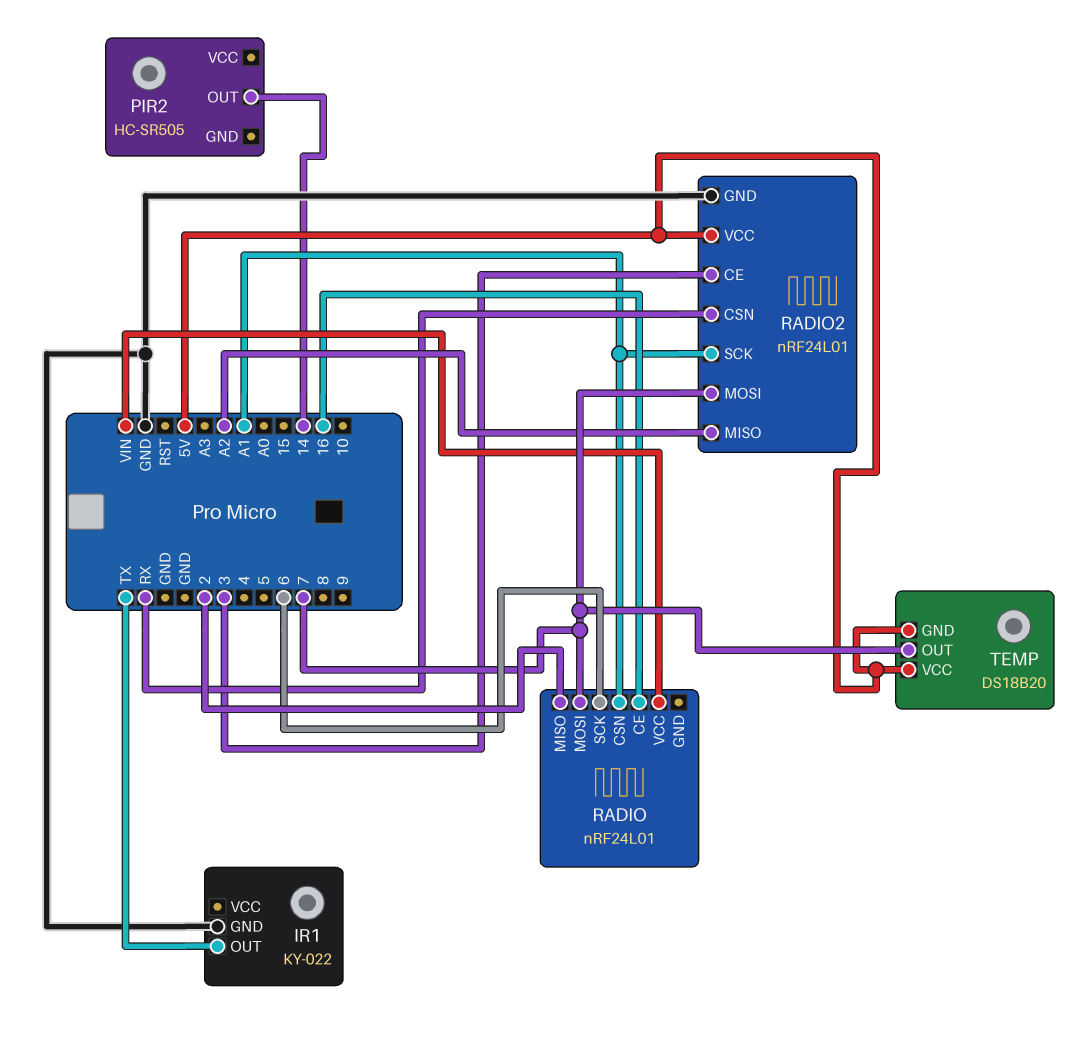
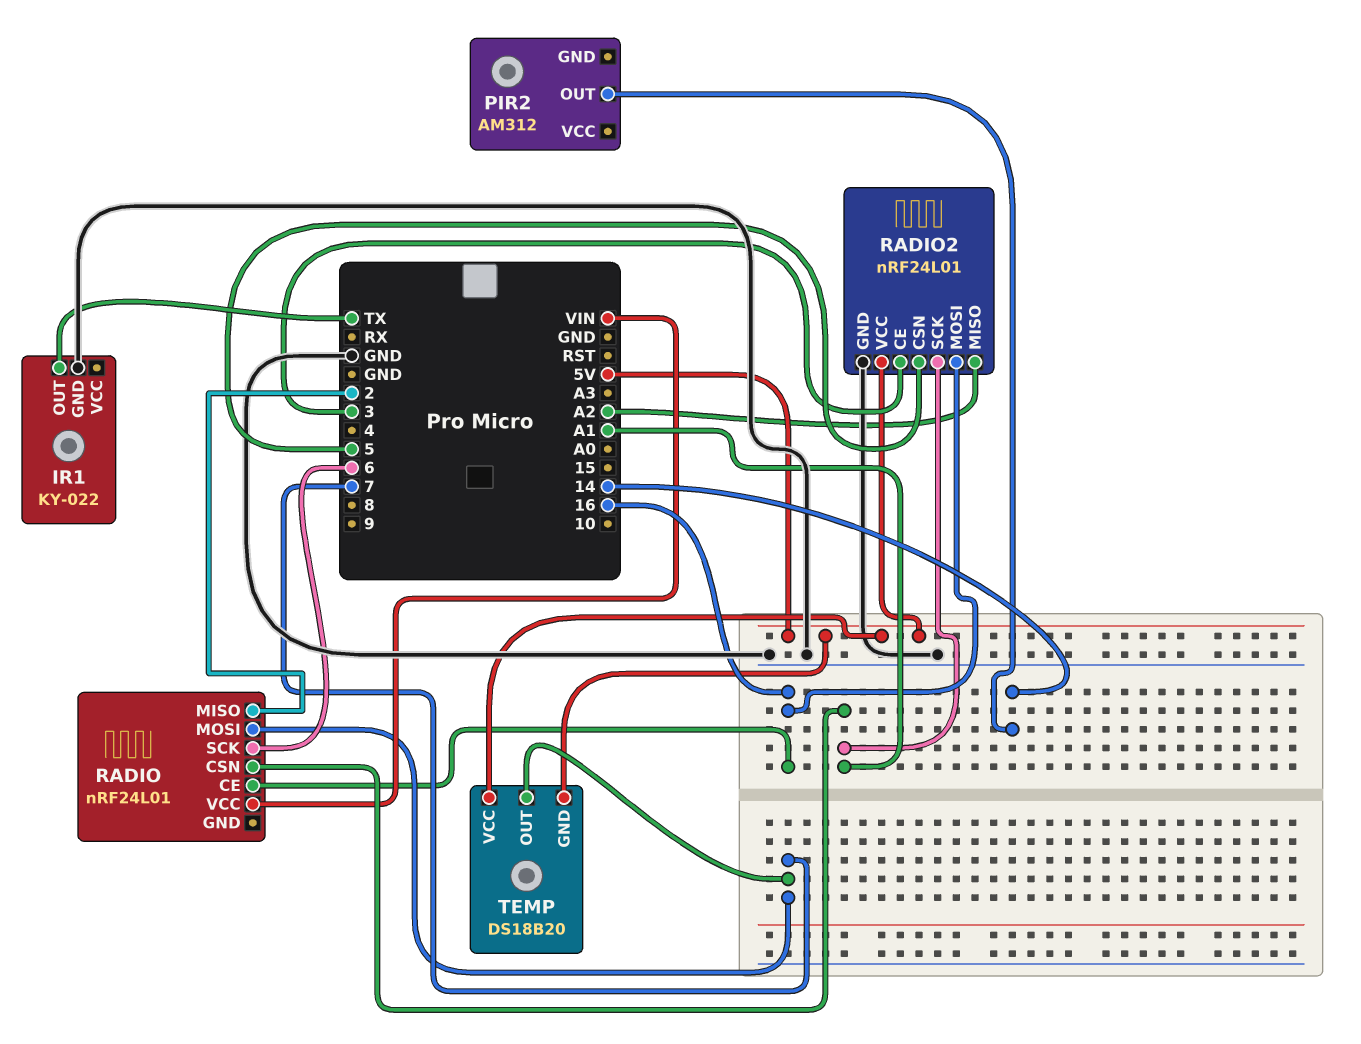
PIR2: HC-SR505 -> AM312
RADIO2 pin CSN: RX -> 5
RADIO2 pin MOSI: 7 -> 16

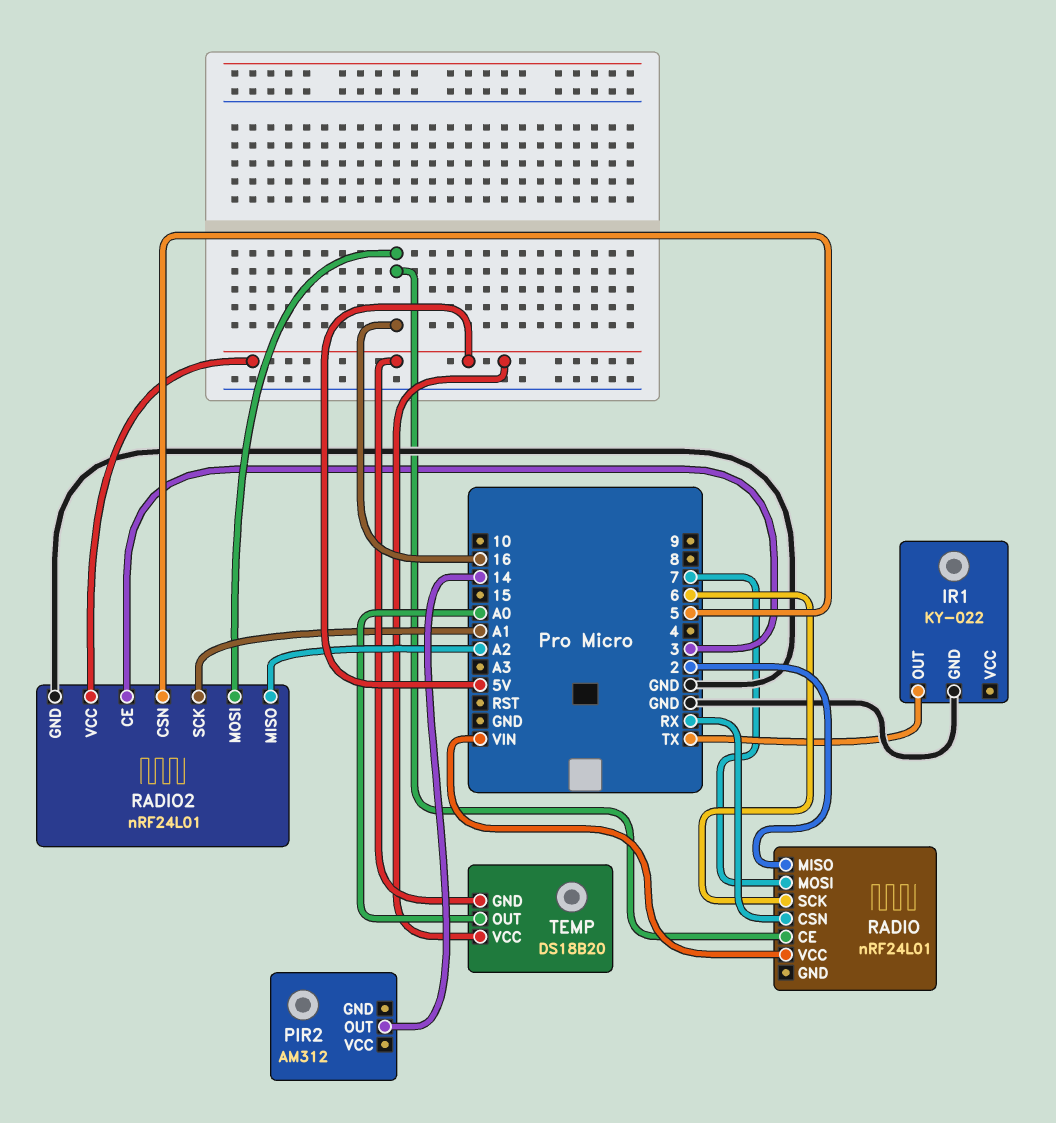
RADIO pin CSN: A1 -> RX
TEMP pin OUT: 7 -> A0

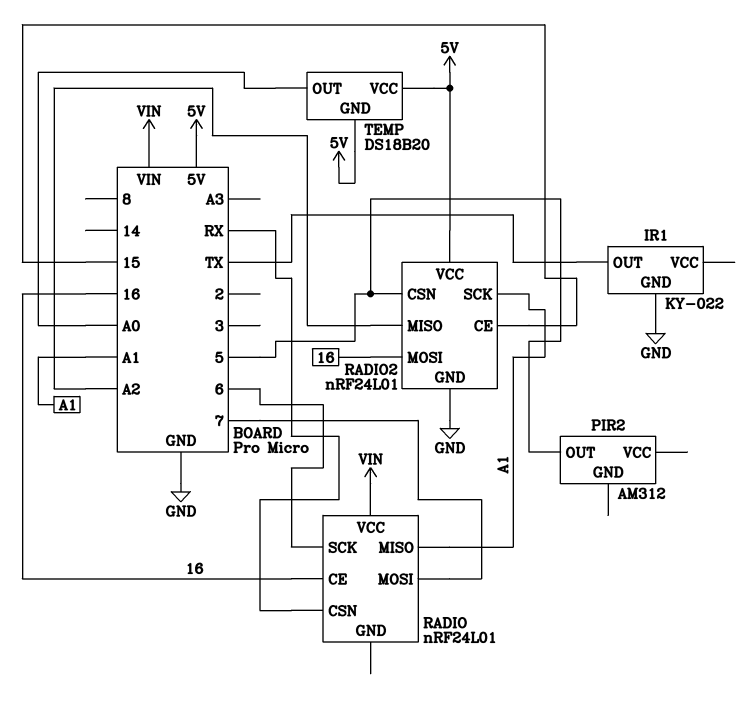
PIR2 pin OUT: 14 -> 5
RADIO pin MISO: 2 -> A1
RADIO2 pin CE: 3 -> 15

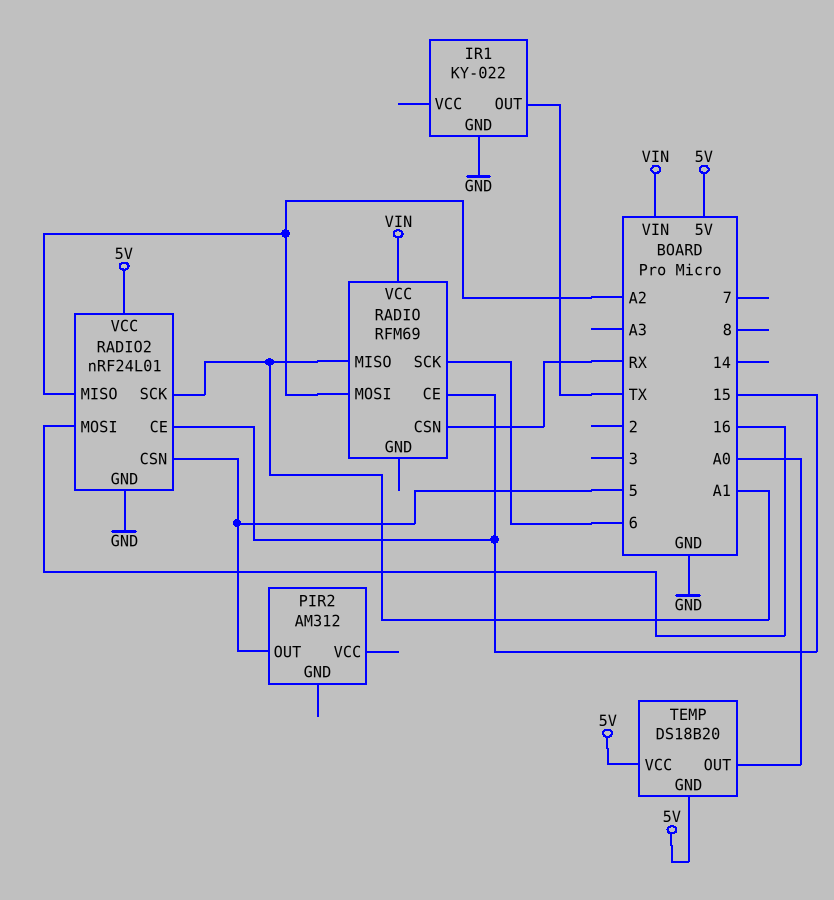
RADIO: nRF24L01 -> RFM69
RADIO pin CE: 16 -> 15
RADIO pin MOSI: 7 -> A2

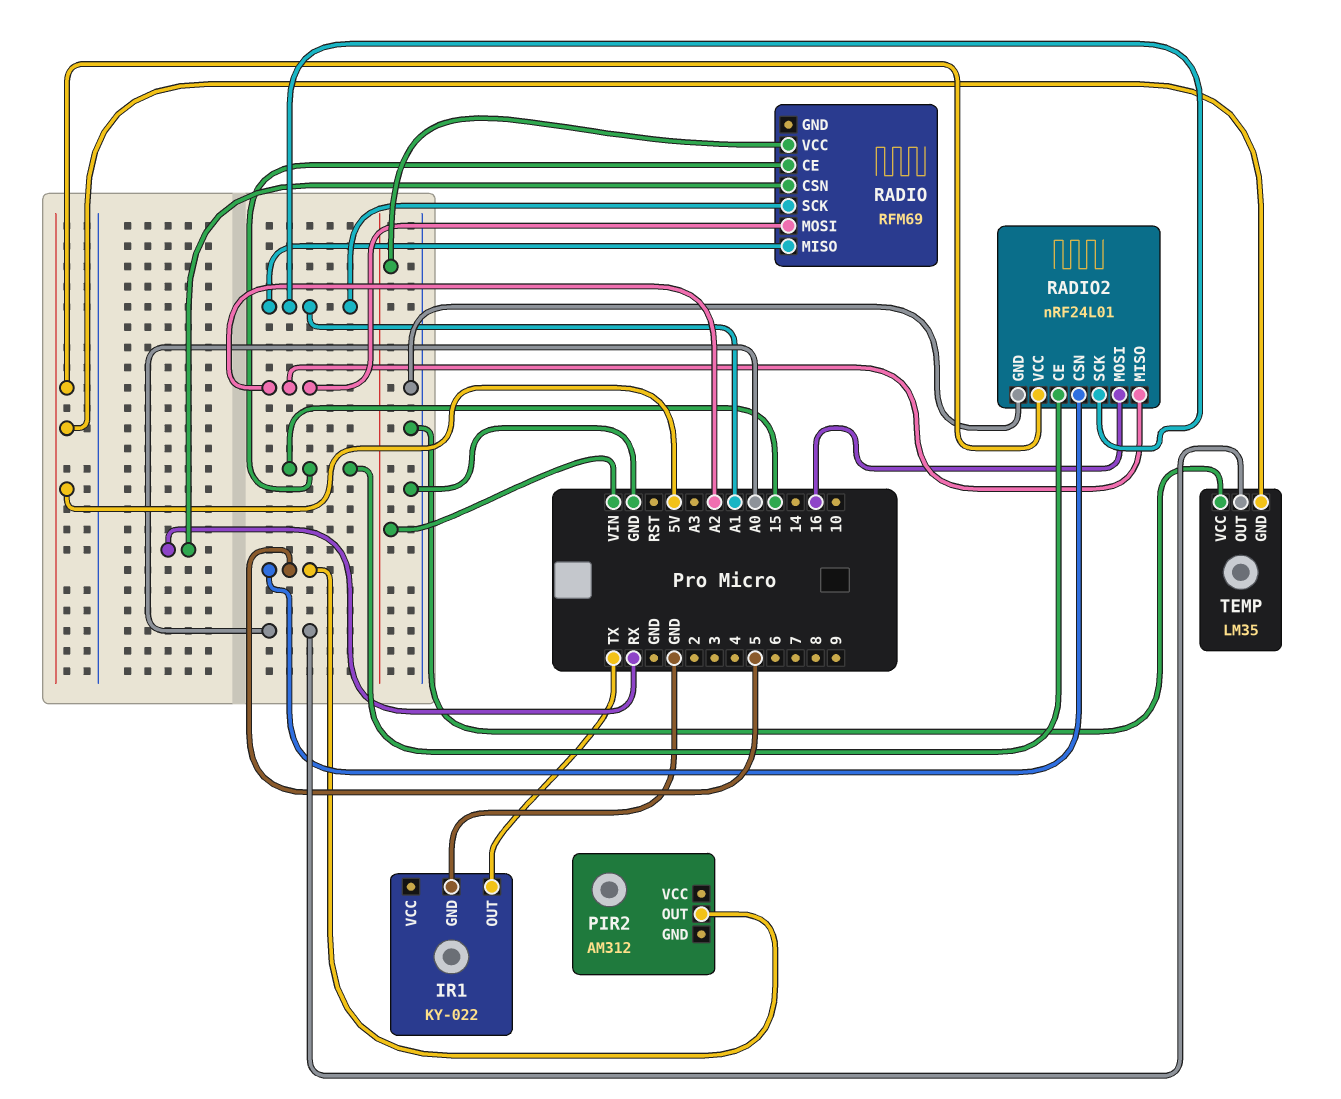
RADIO pin SCK: 6 -> A1
TEMP: DS18B20 -> LM35
TEMP pin VCC: 5V -> GND

